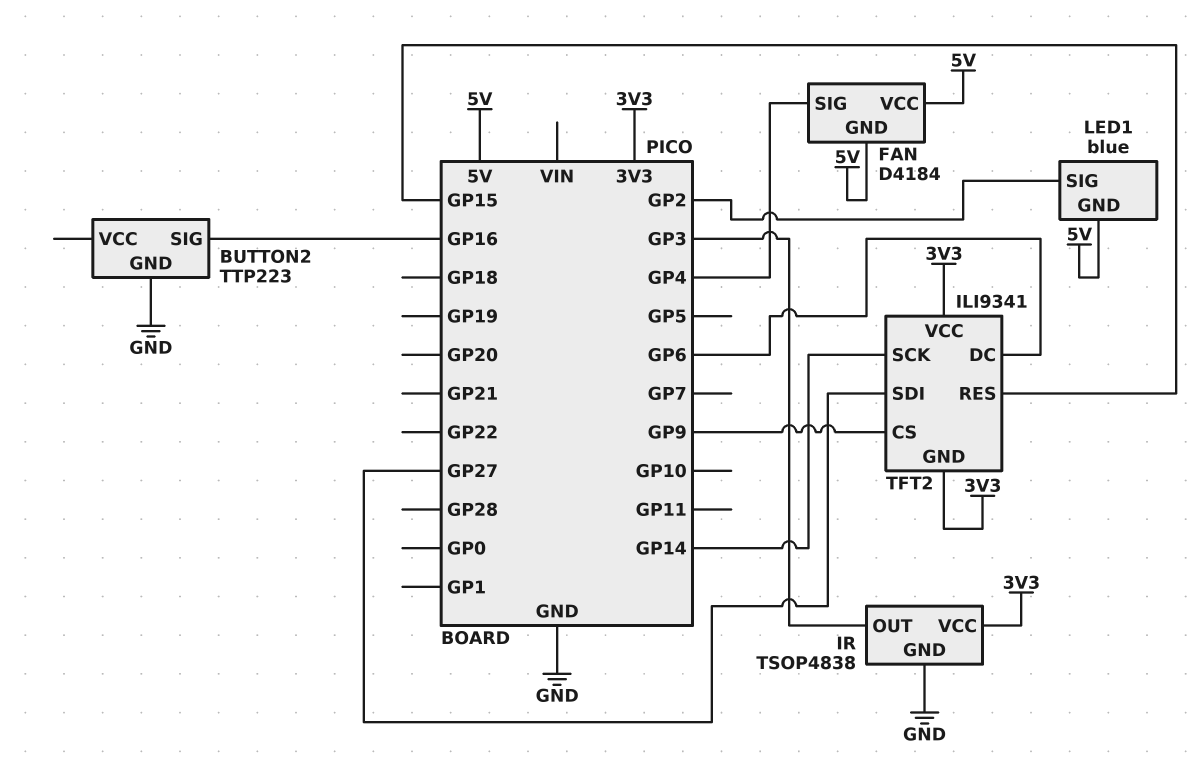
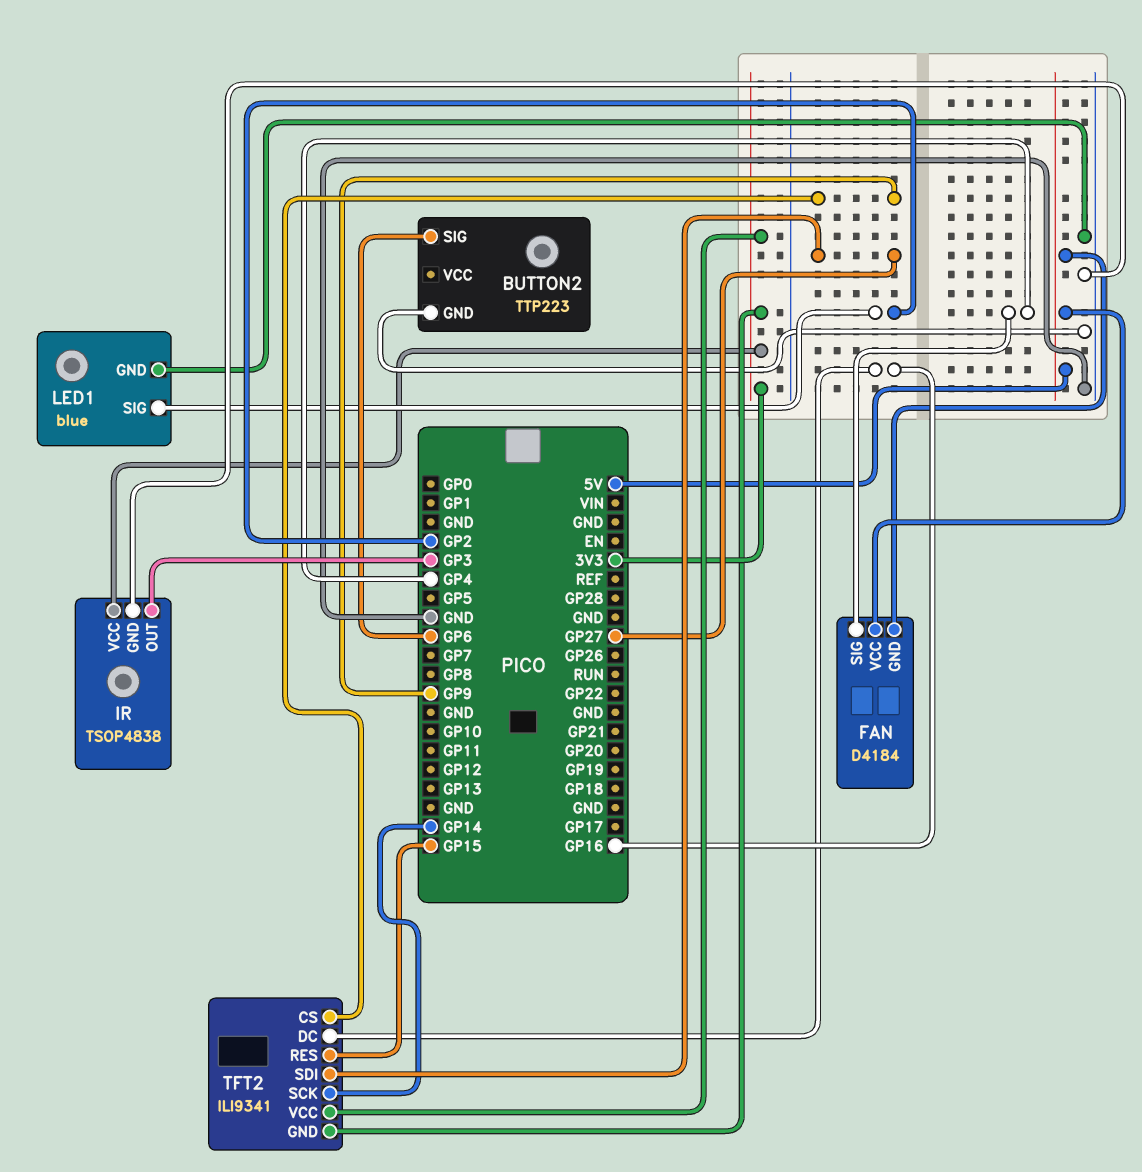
BUTTON2 pin SIG: GP16 -> GP6
LED1 pin GND: 5V -> GND
TFT2 pin DC: GP6 -> GP16

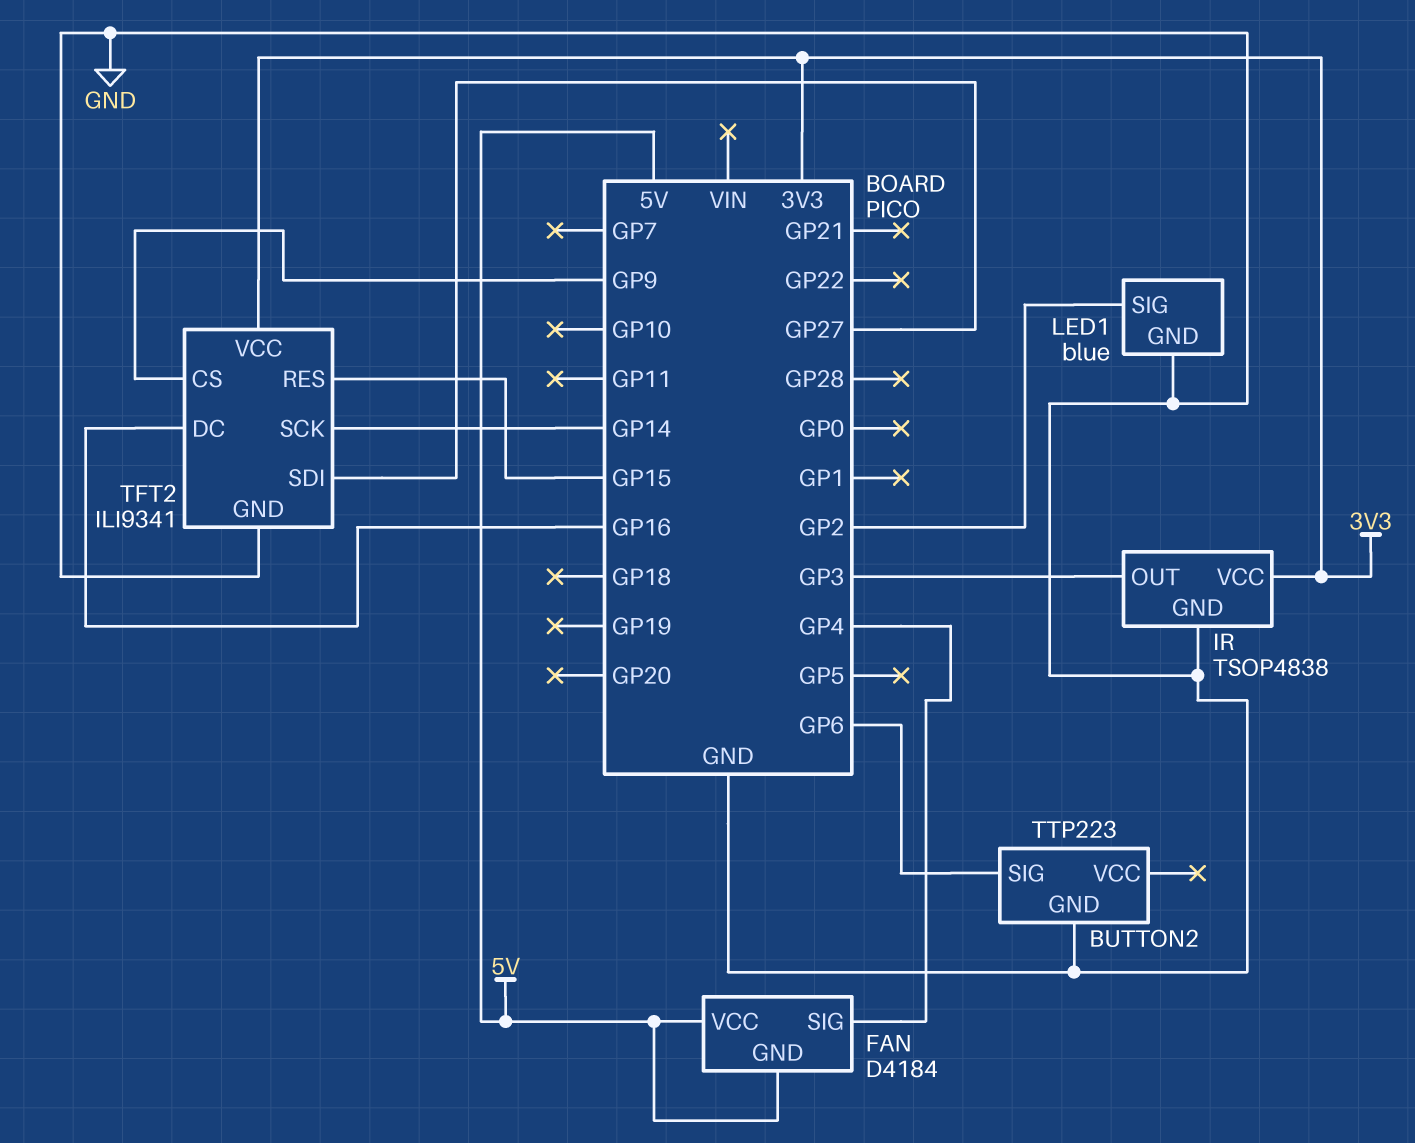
TFT2 pin GND: 3V3 -> GND

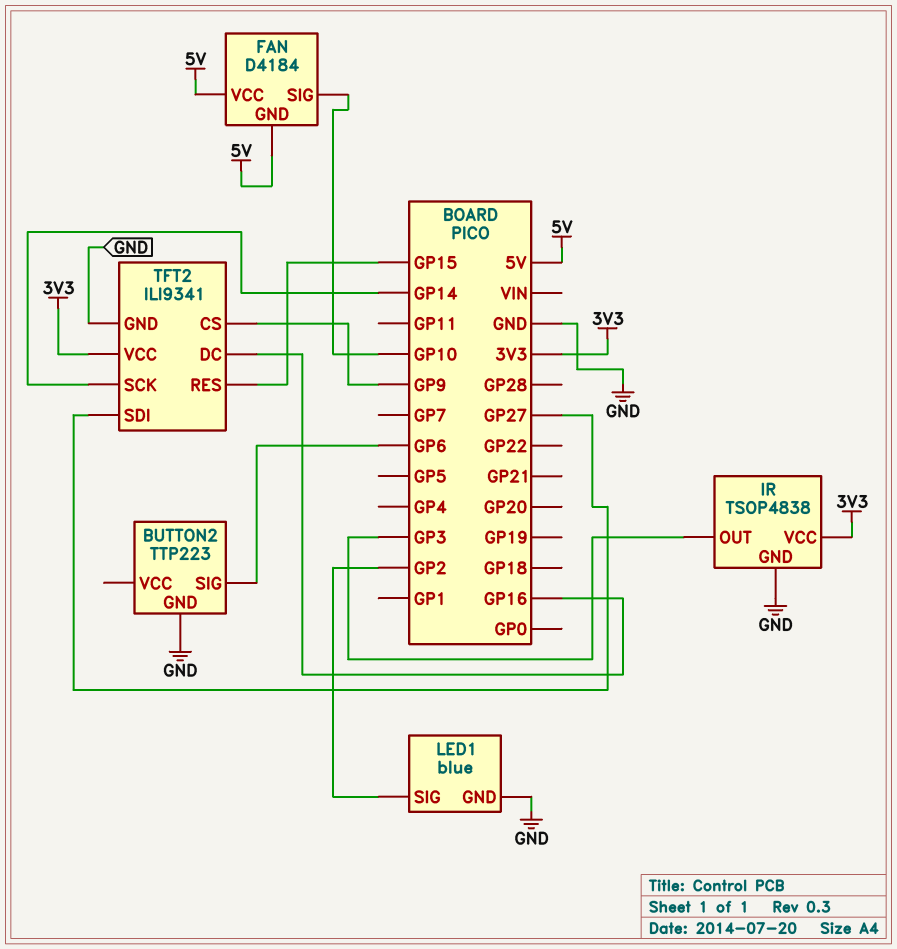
FAN pin SIG: GP4 -> GP10

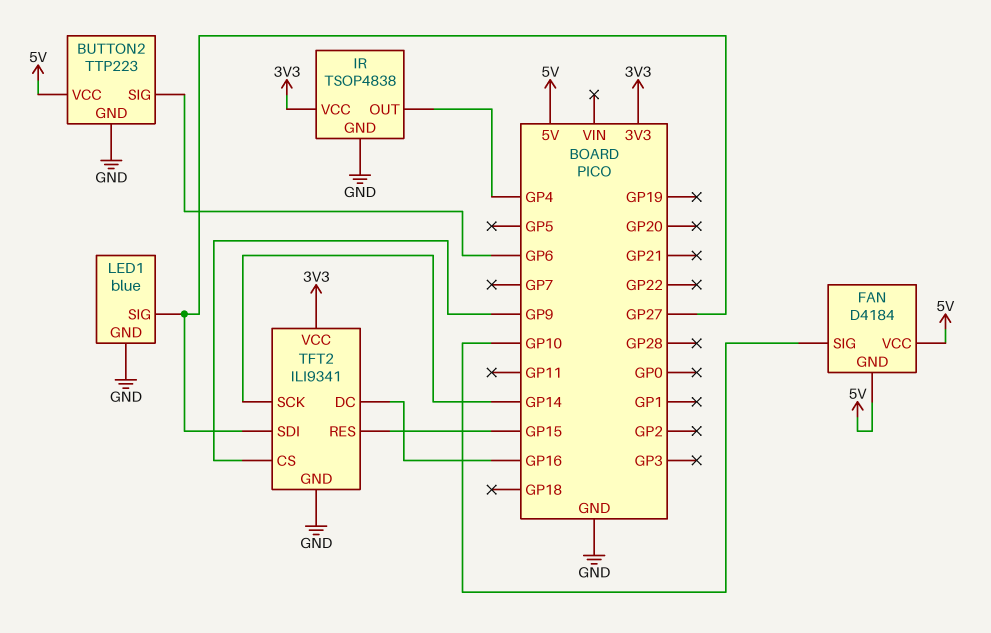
BUTTON2 pin VCC: none -> 5V
IR pin OUT: GP3 -> GP4
LED1 pin SIG: GP2 -> GP27

